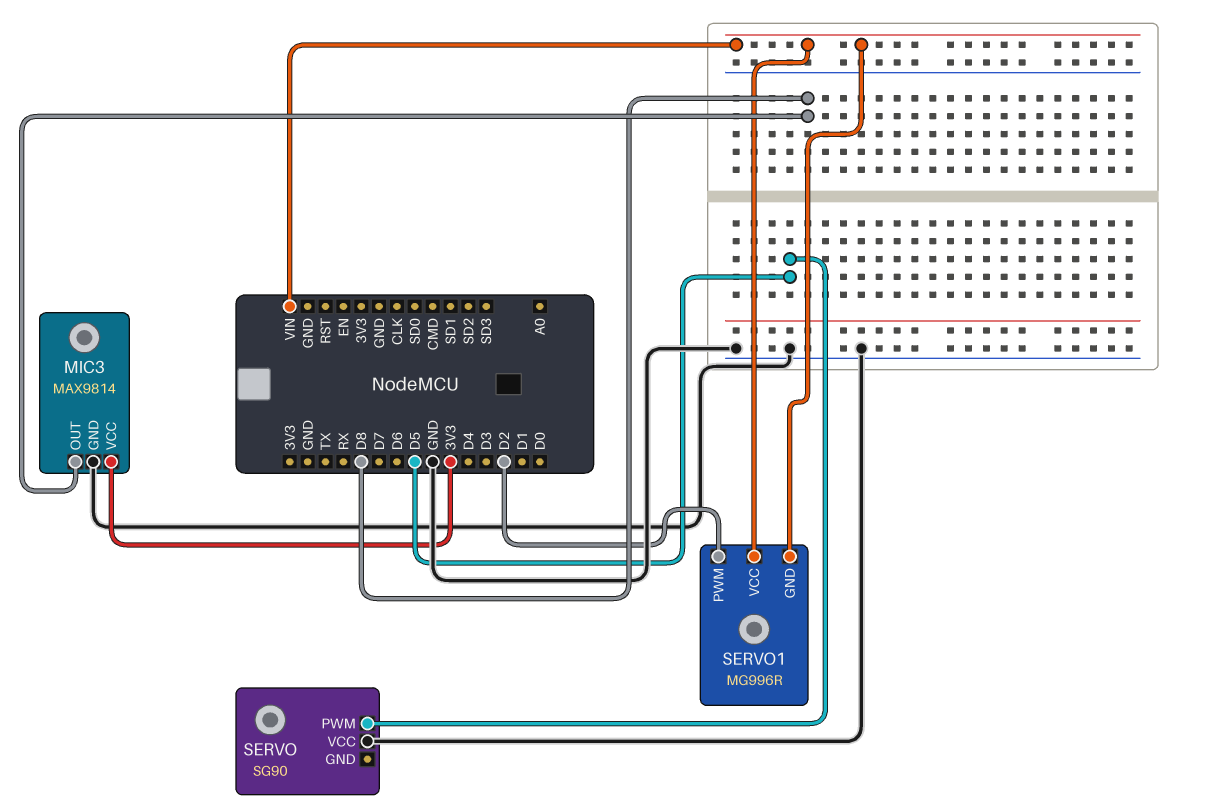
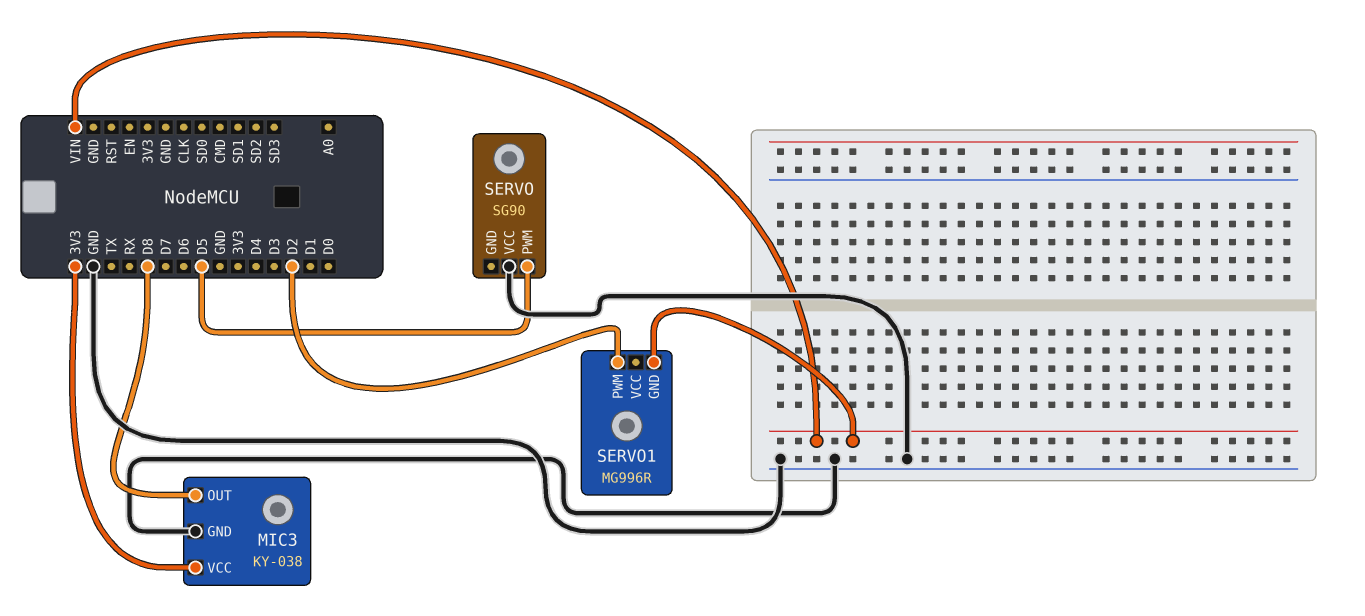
MIC3: MAX9814 -> KY-038
SERVO1 pin VCC: VIN -> none

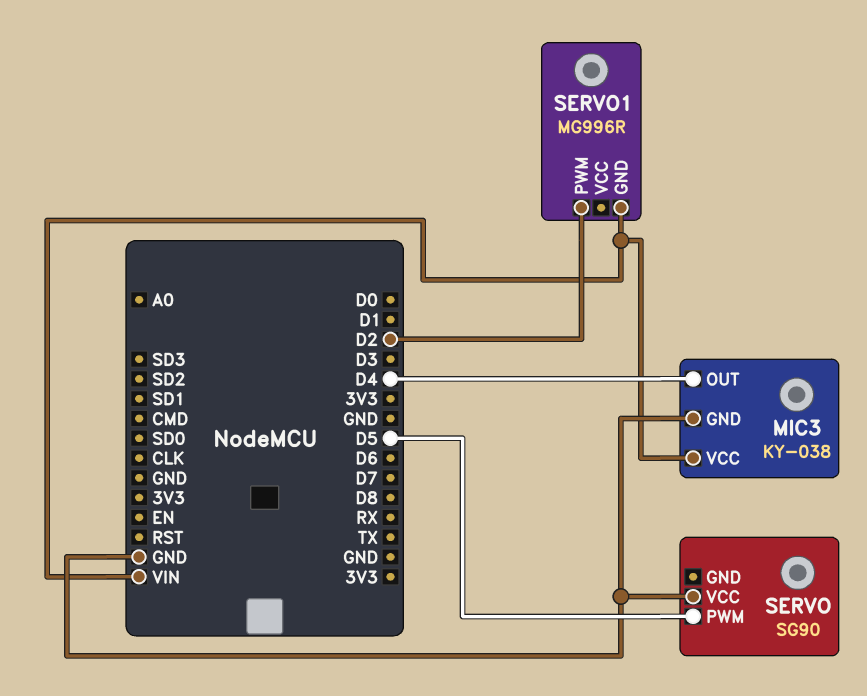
MIC3 pin OUT: D8 -> D4
MIC3 pin VCC: 3V3 -> VIN

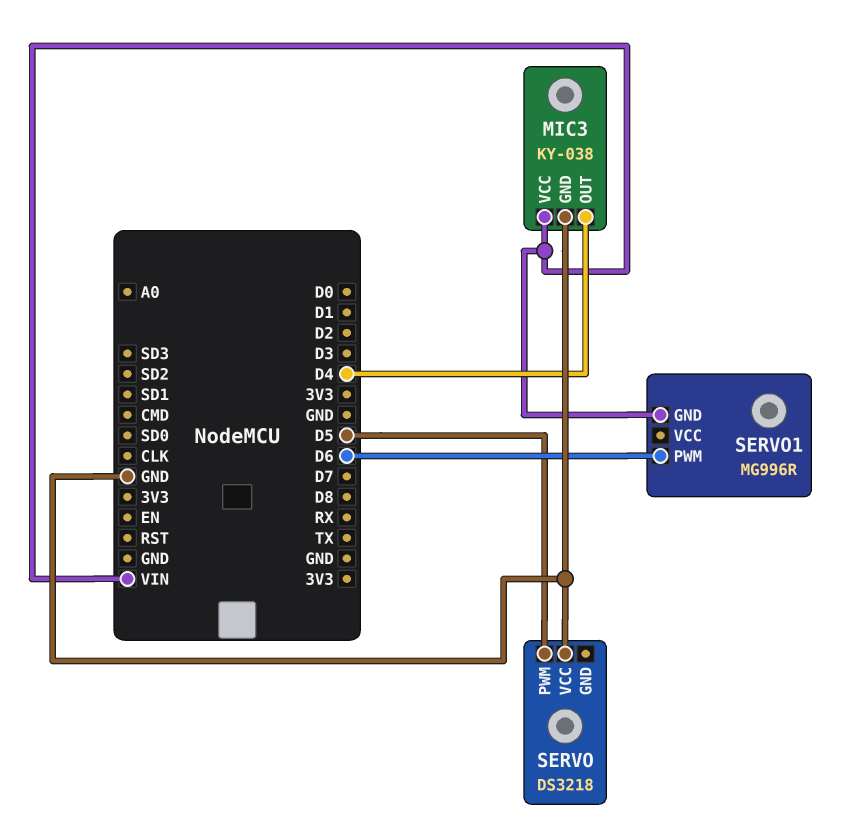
SERVO: SG90 -> DS3218
SERVO1 pin PWM: D2 -> D6

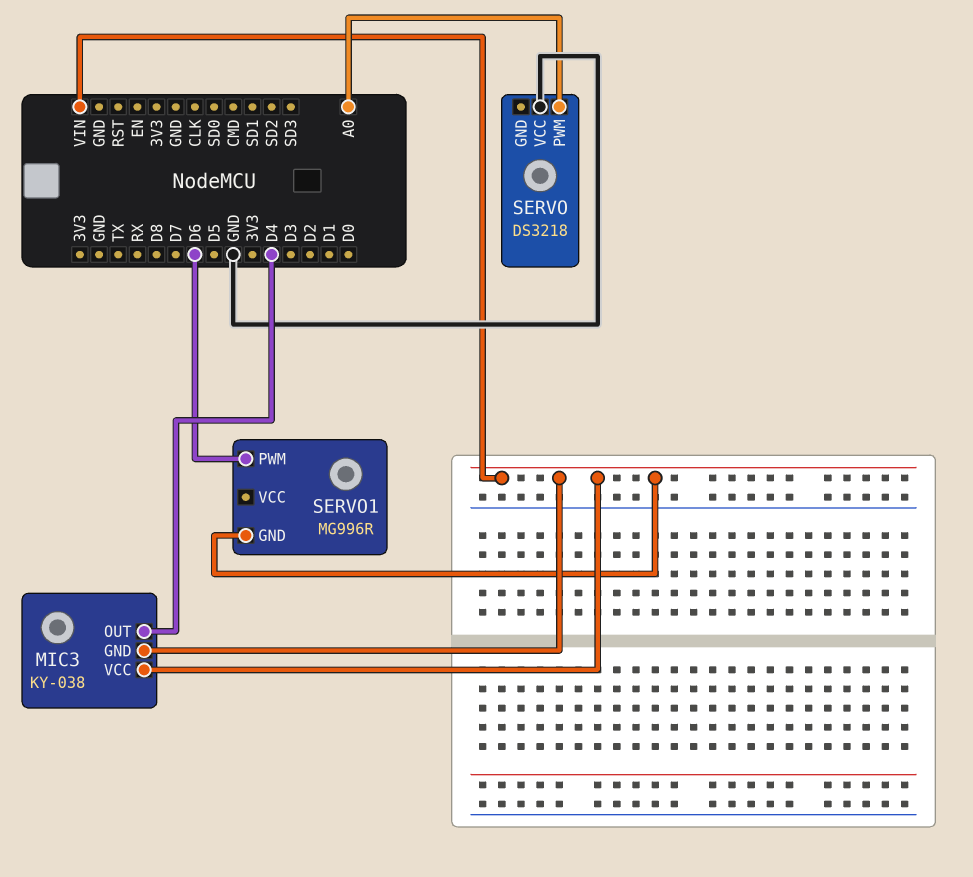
MIC3 pin GND: GND -> VIN
SERVO pin PWM: D5 -> A0

